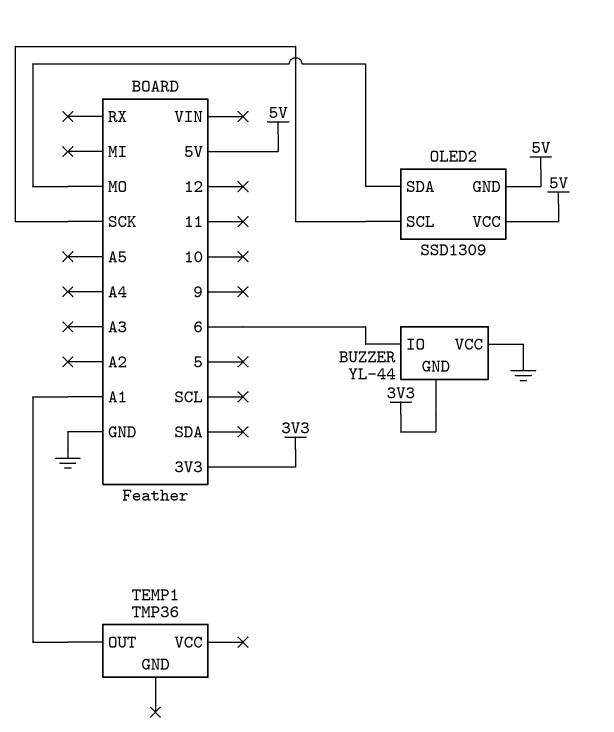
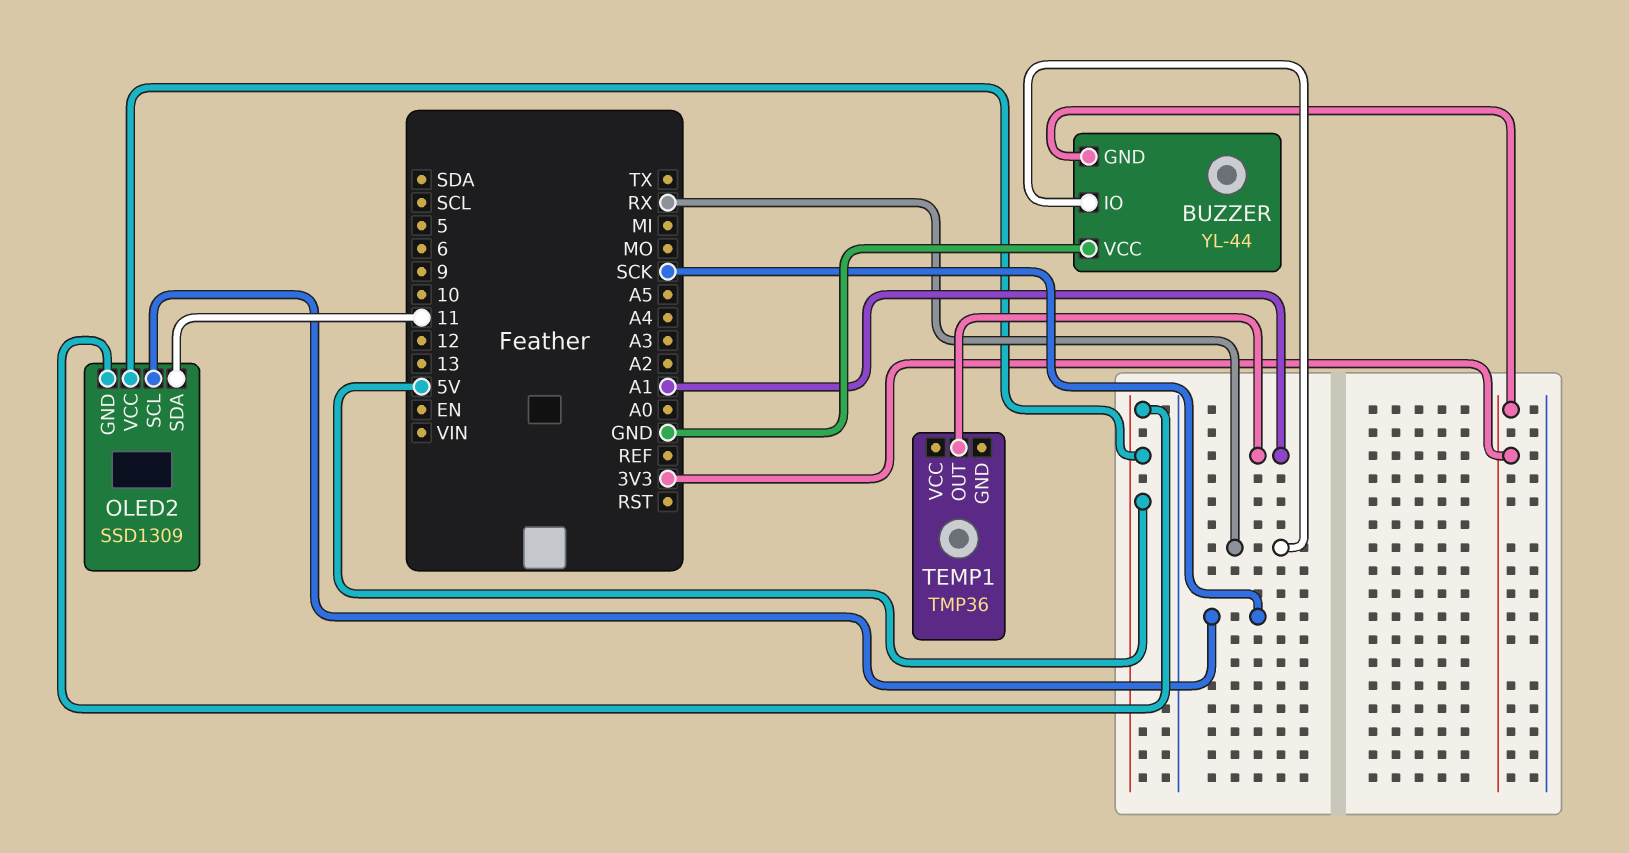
BUZZER pin IO: 6 -> RX
OLED2 pin SDA: MO -> 11

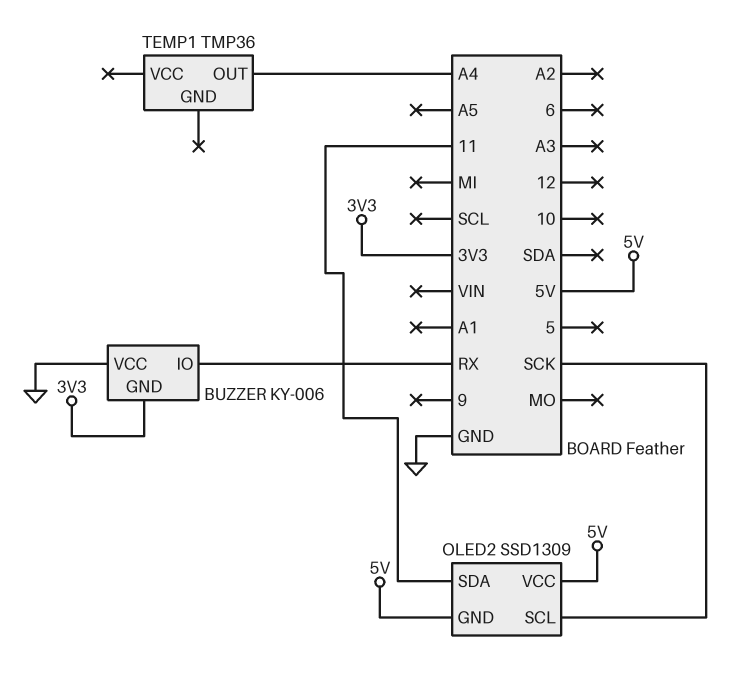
BUZZER: YL-44 -> KY-006
TEMP1 pin OUT: A1 -> A4

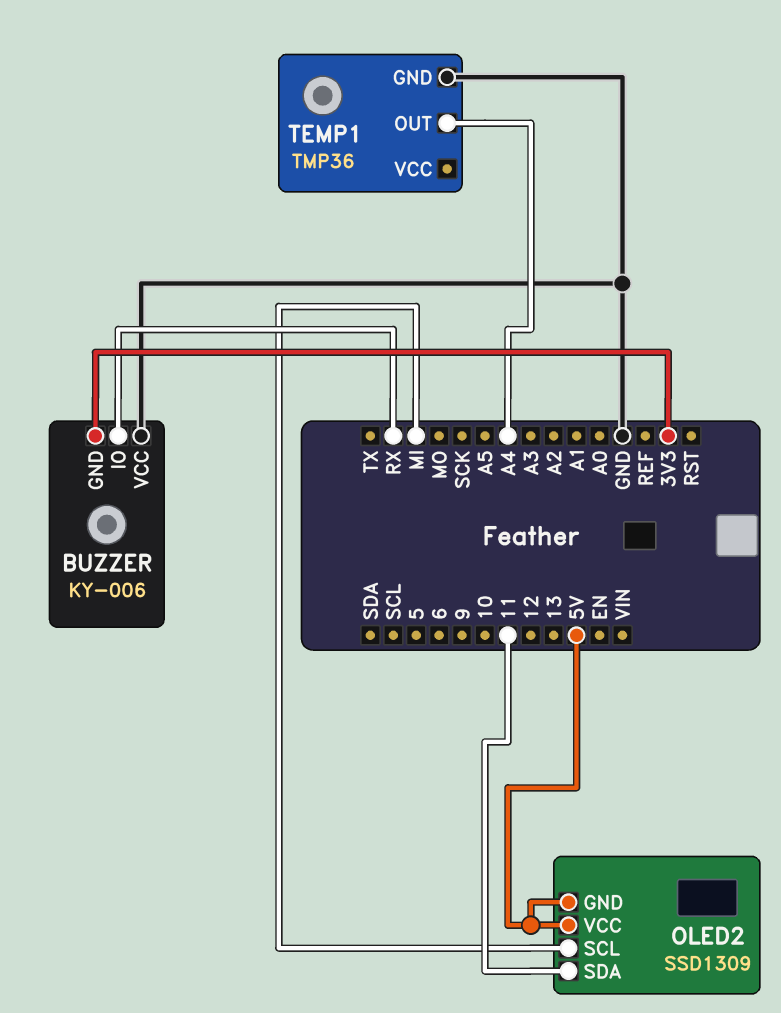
OLED2 pin SCL: SCK -> MI
TEMP1 pin GND: none -> GND

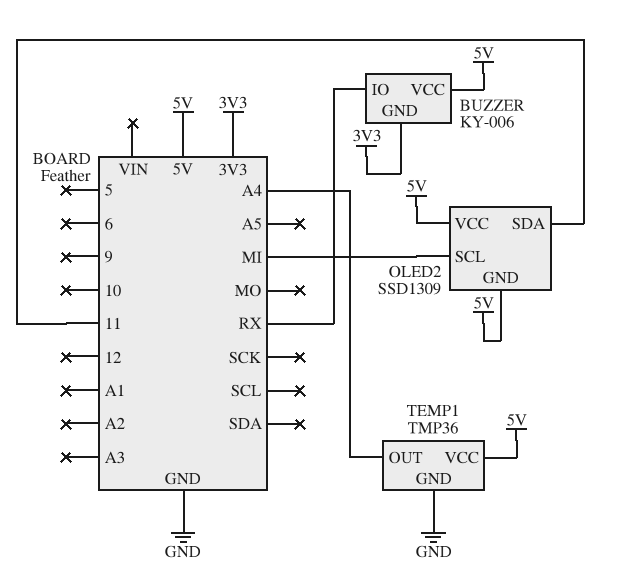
BUZZER pin VCC: GND -> 5V
TEMP1 pin VCC: none -> 5V

